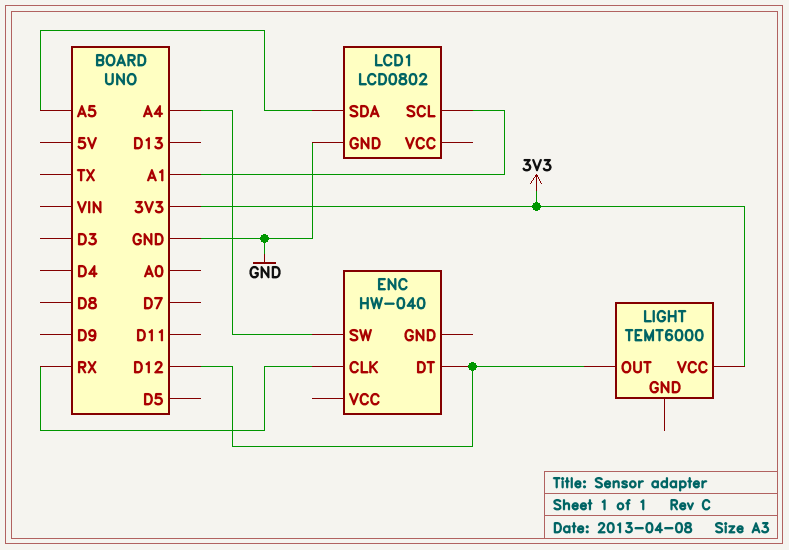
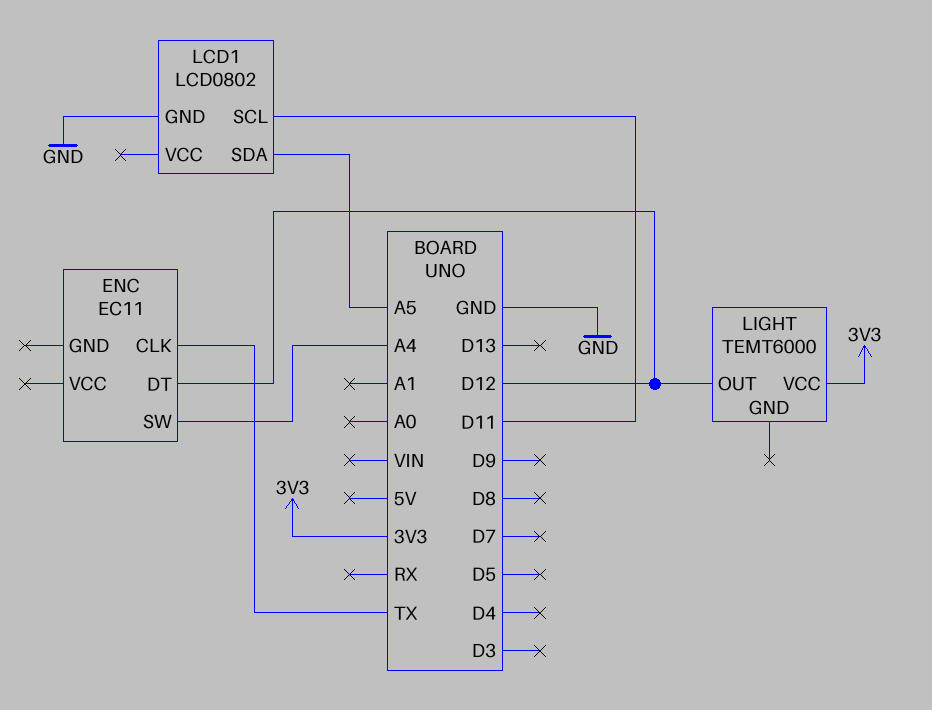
ENC: HW-040 -> EC11
ENC pin CLK: RX -> TX
LCD1 pin SCL: A1 -> D11

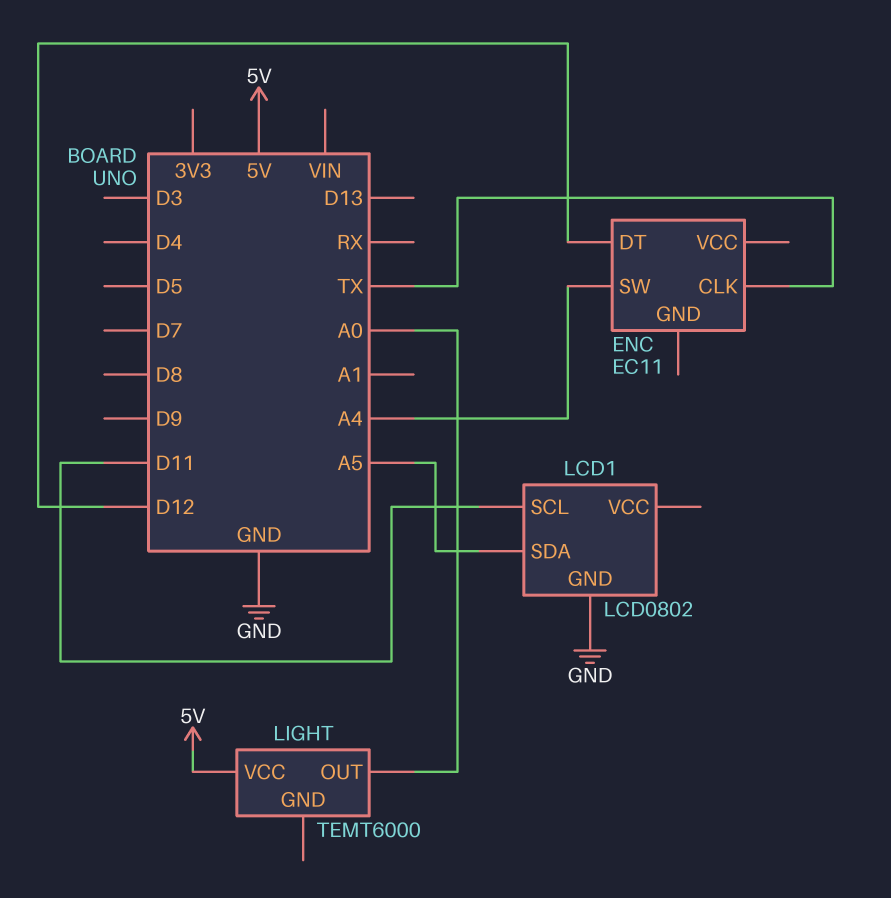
LIGHT pin OUT: D12 -> A0
LIGHT pin VCC: 3V3 -> 5V

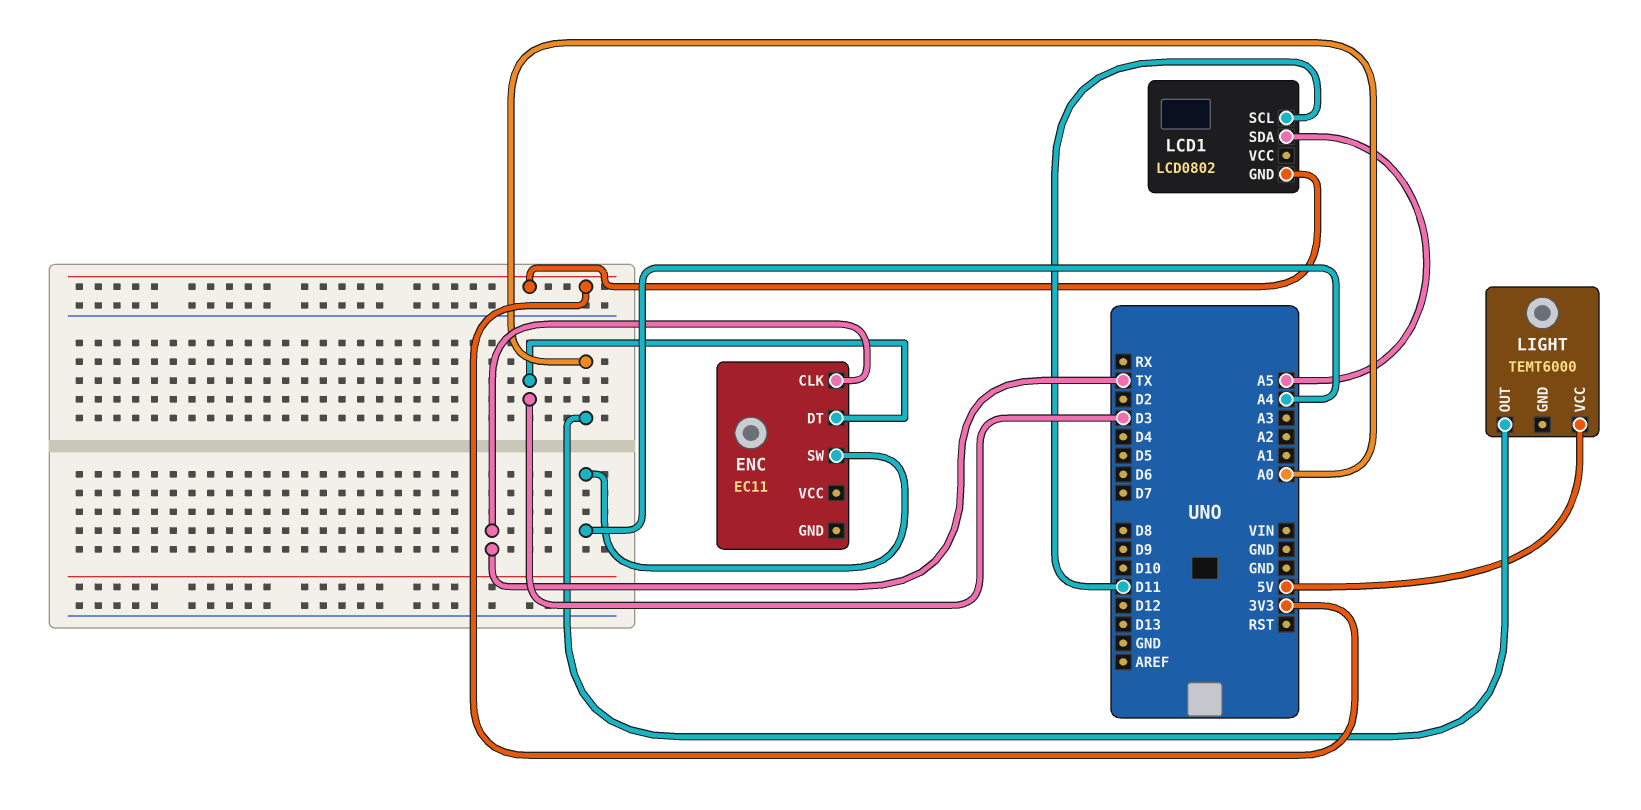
ENC pin DT: D12 -> D3
LCD1 pin GND: GND -> 3V3

